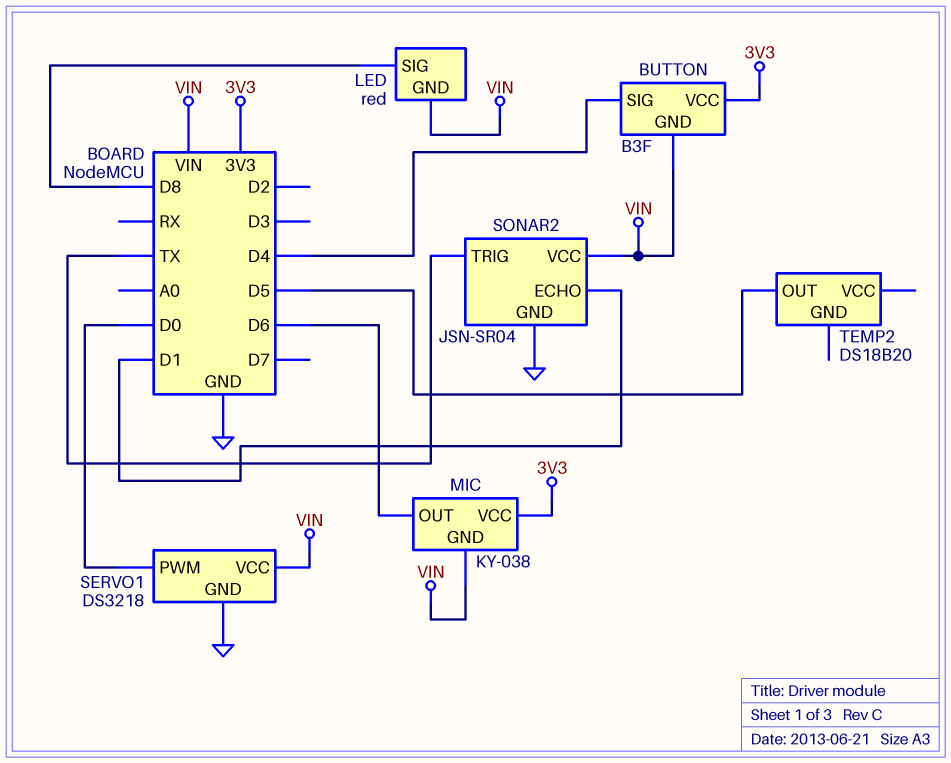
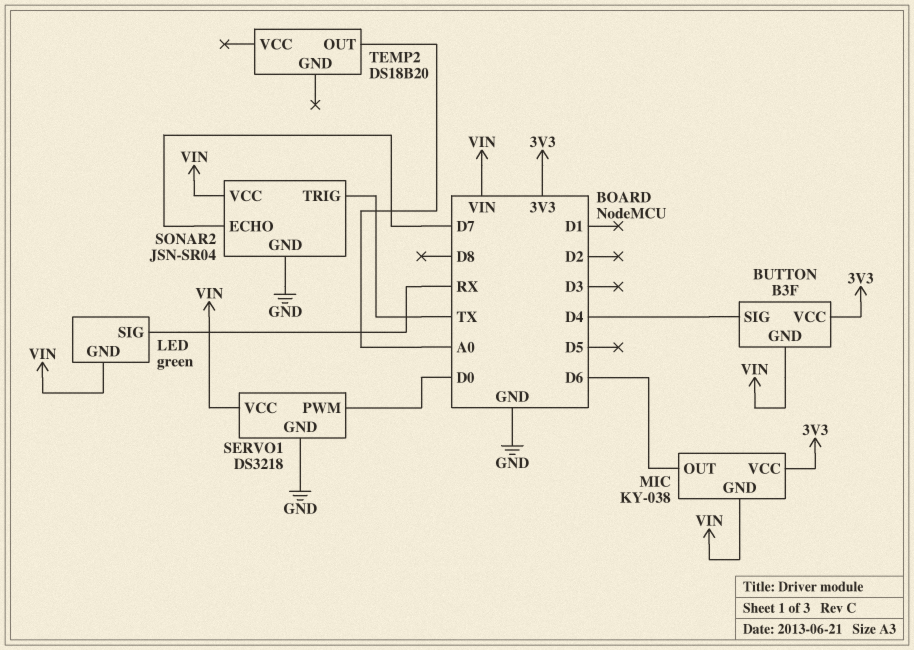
LED: red -> green
LED pin SIG: D8 -> RX
SONAR2 pin ECHO: D1 -> D7
TEMP2 pin OUT: D5 -> A0

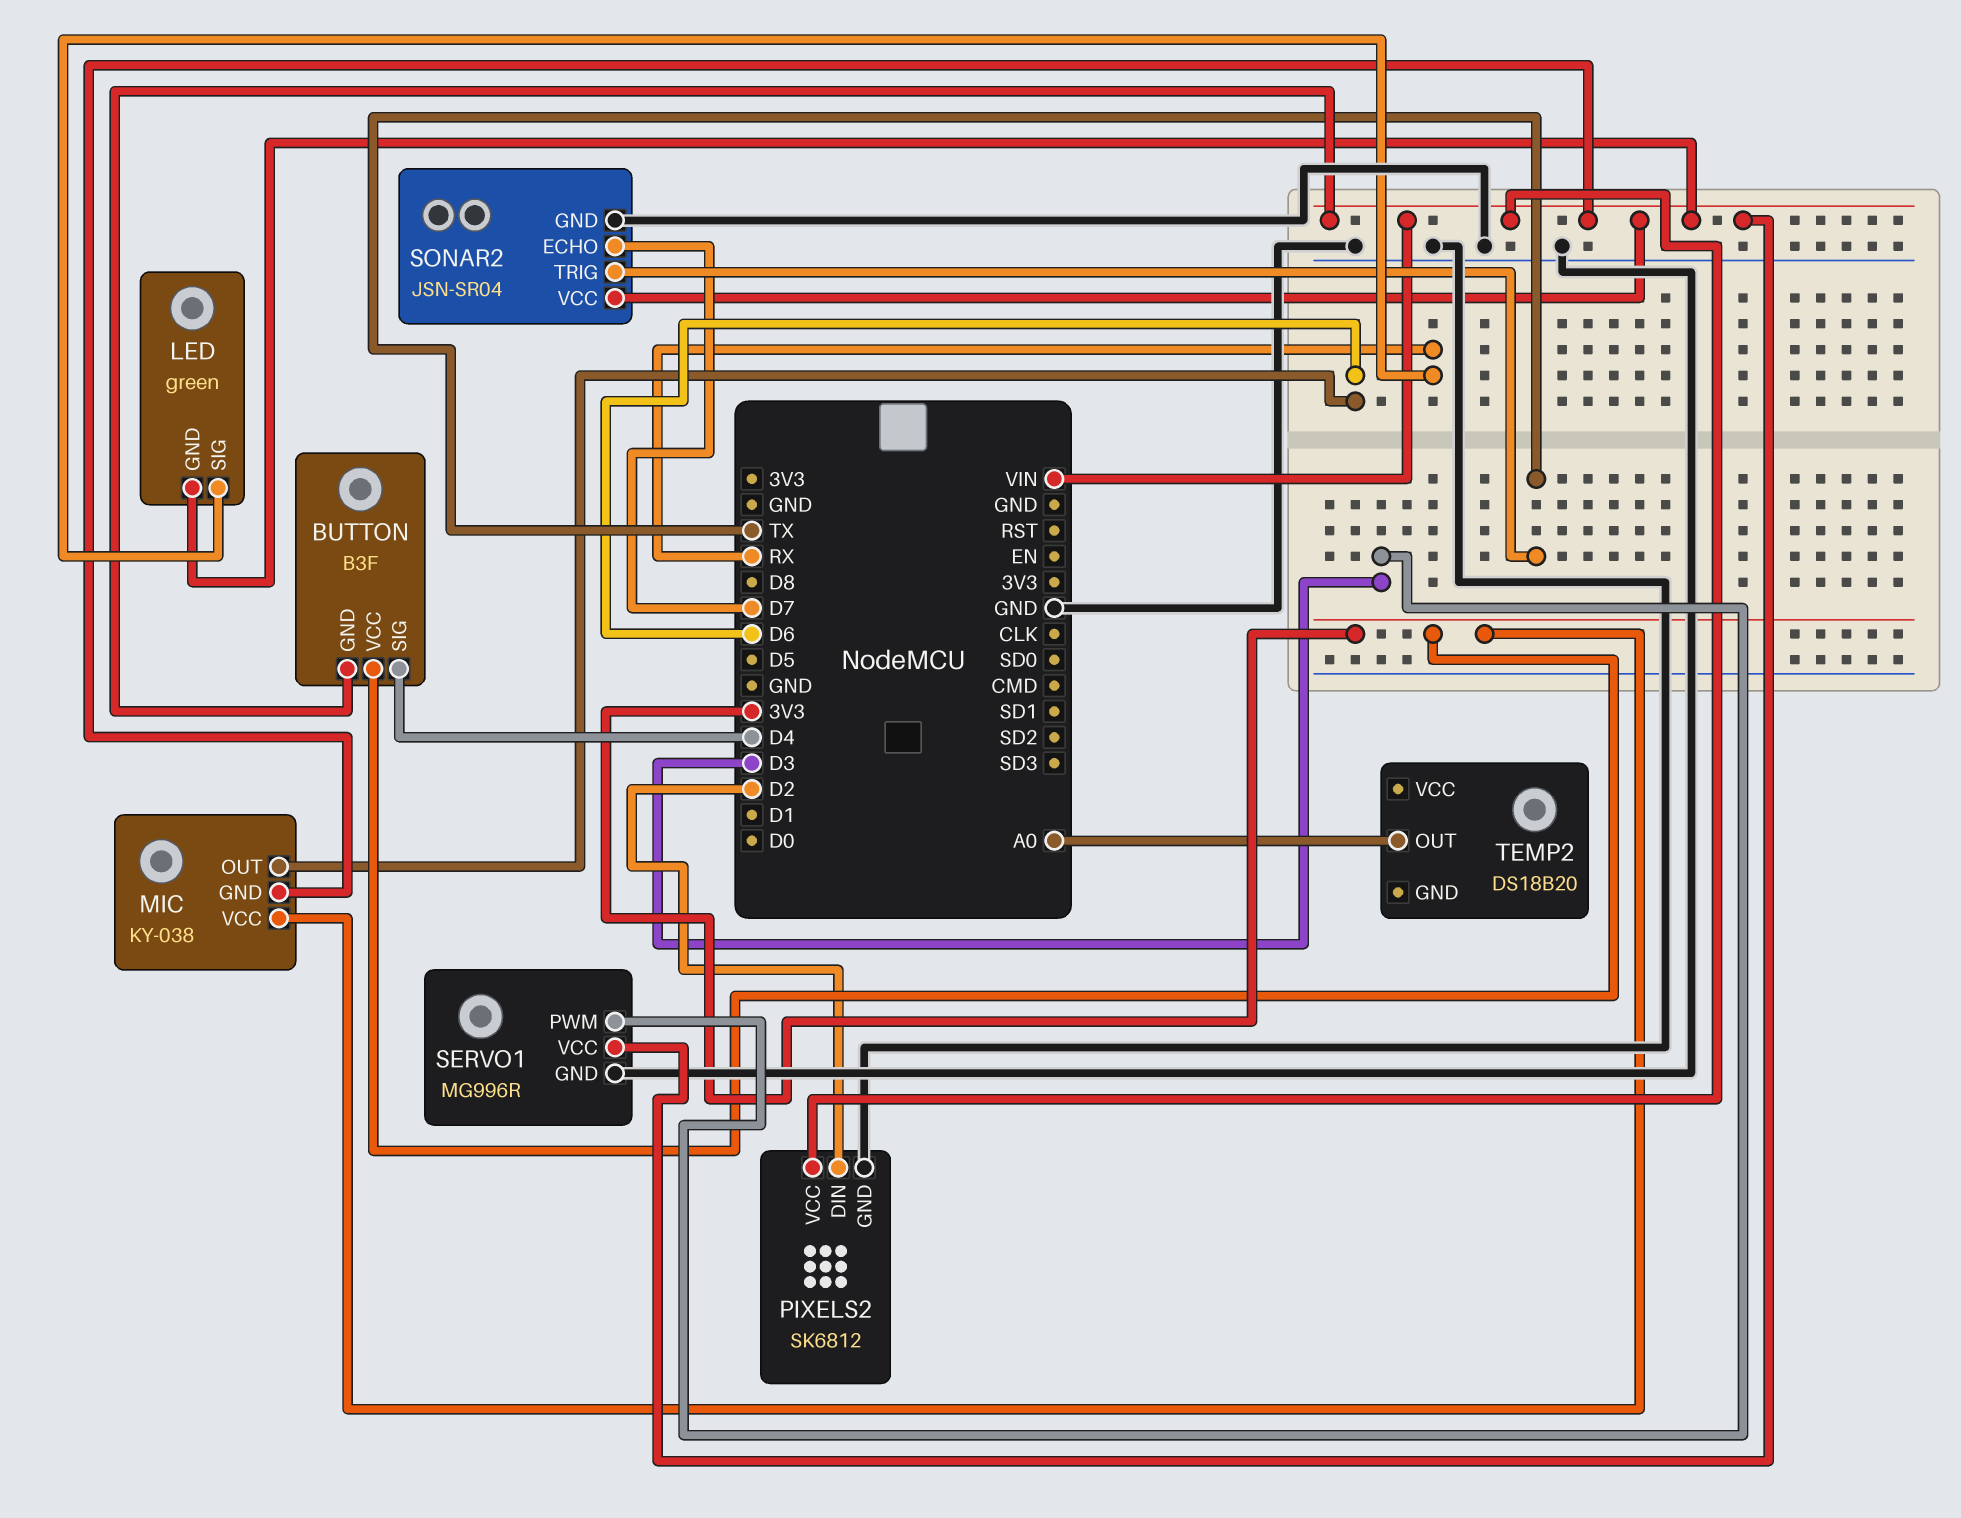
PIXELS2: none -> SK6812
PIXELS2 pin DIN: none -> D2
PIXELS2 pin GND: none -> GND
PIXELS2 pin VCC: none -> VIN
SERVO1: DS3218 -> MG996R
SERVO1 pin PWM: D0 -> D3

